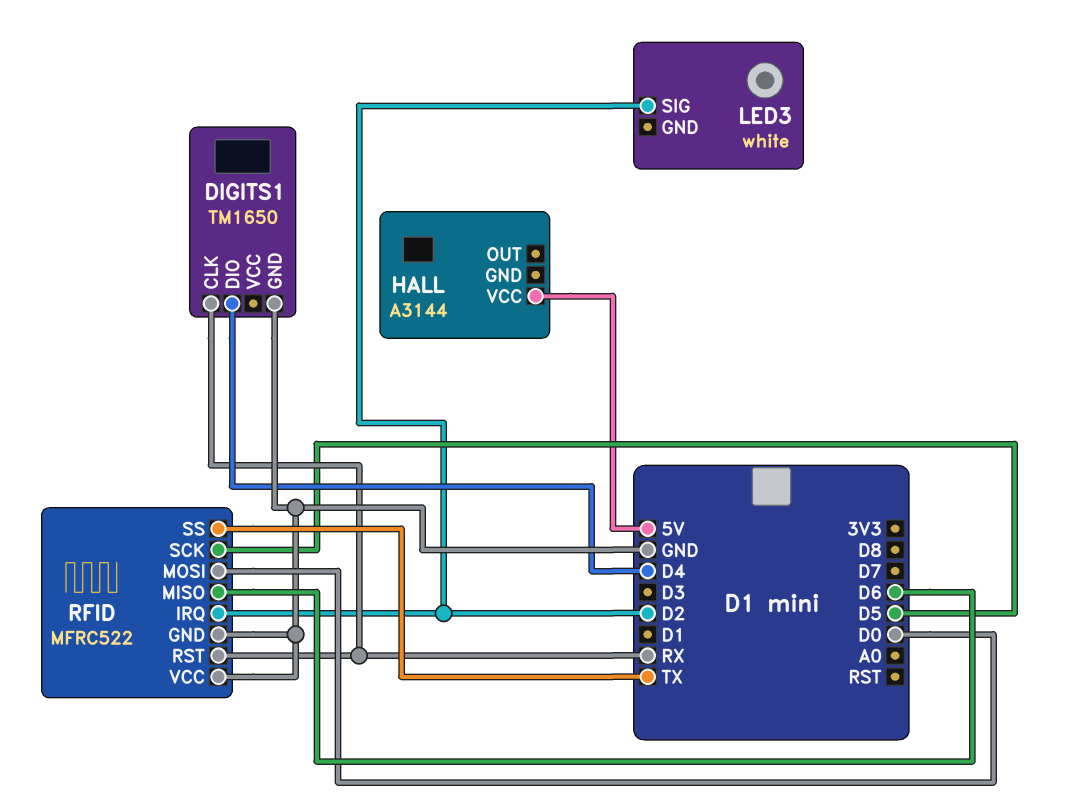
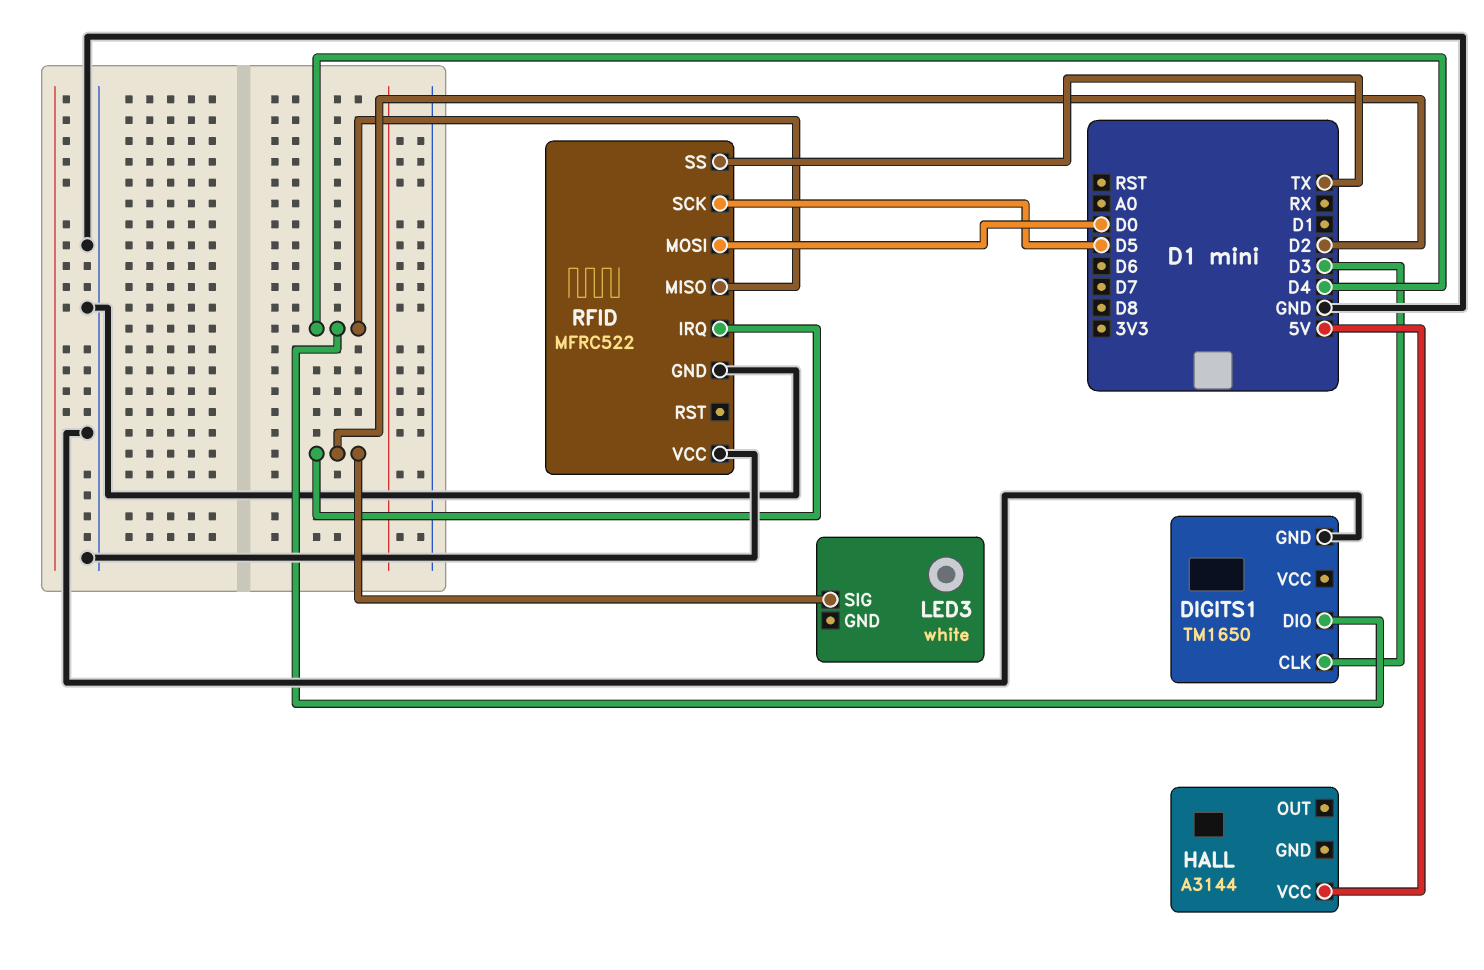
DIGITS1 pin CLK: RX -> D3
RFID pin MISO: D6 -> D4
RFID pin RST: RX -> none

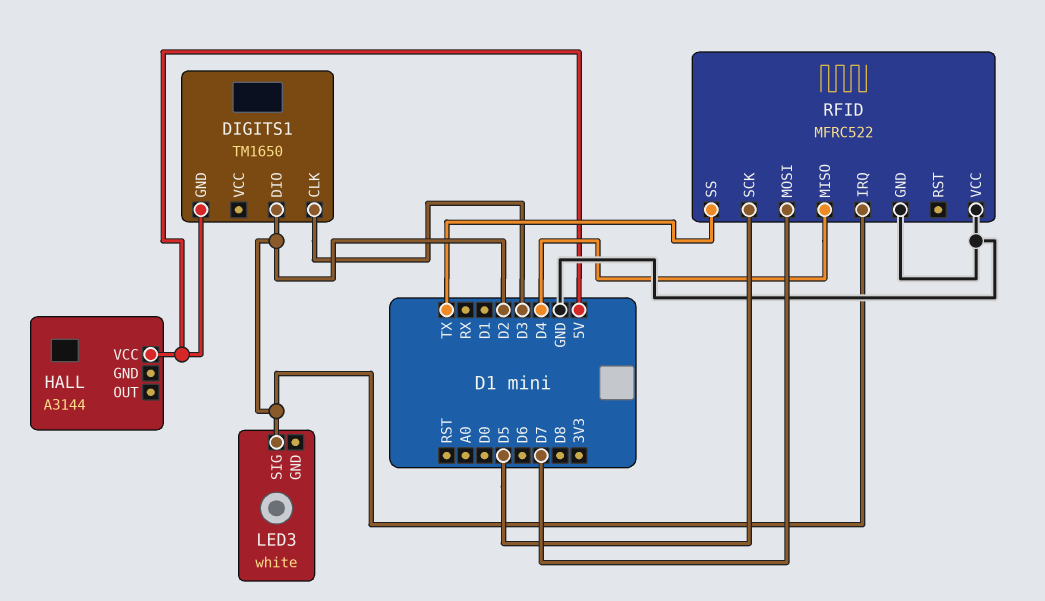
DIGITS1 pin DIO: D4 -> D2
DIGITS1 pin GND: GND -> 5V
RFID pin MOSI: D0 -> D7

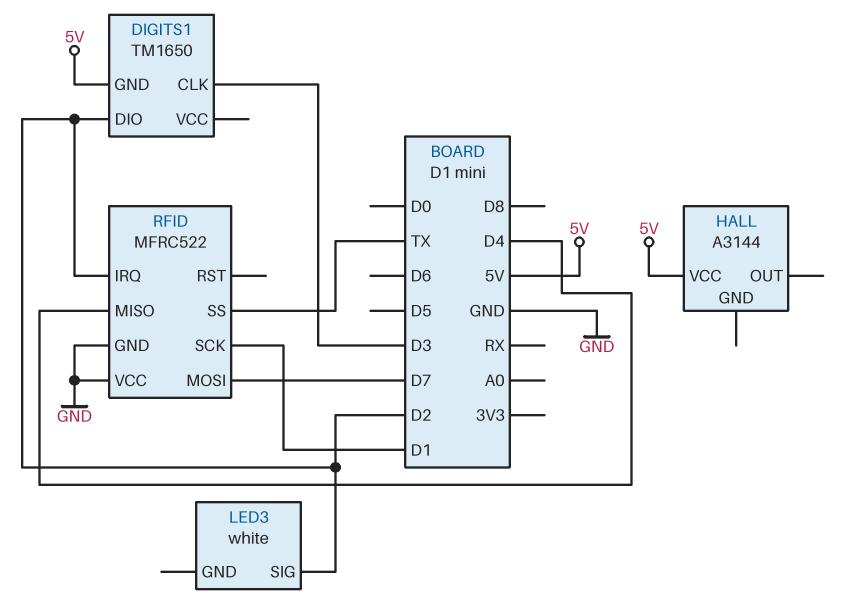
RFID pin SCK: D5 -> D1

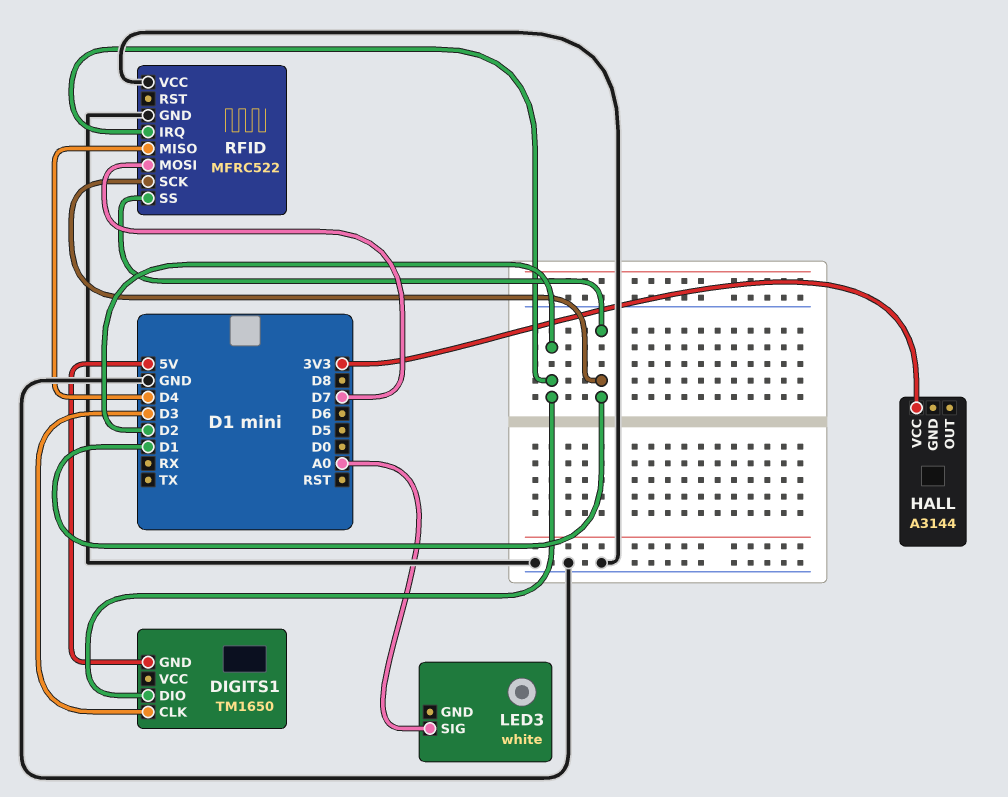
HALL pin VCC: 5V -> 3V3
LED3 pin SIG: D2 -> A0
RFID pin SS: TX -> D1

